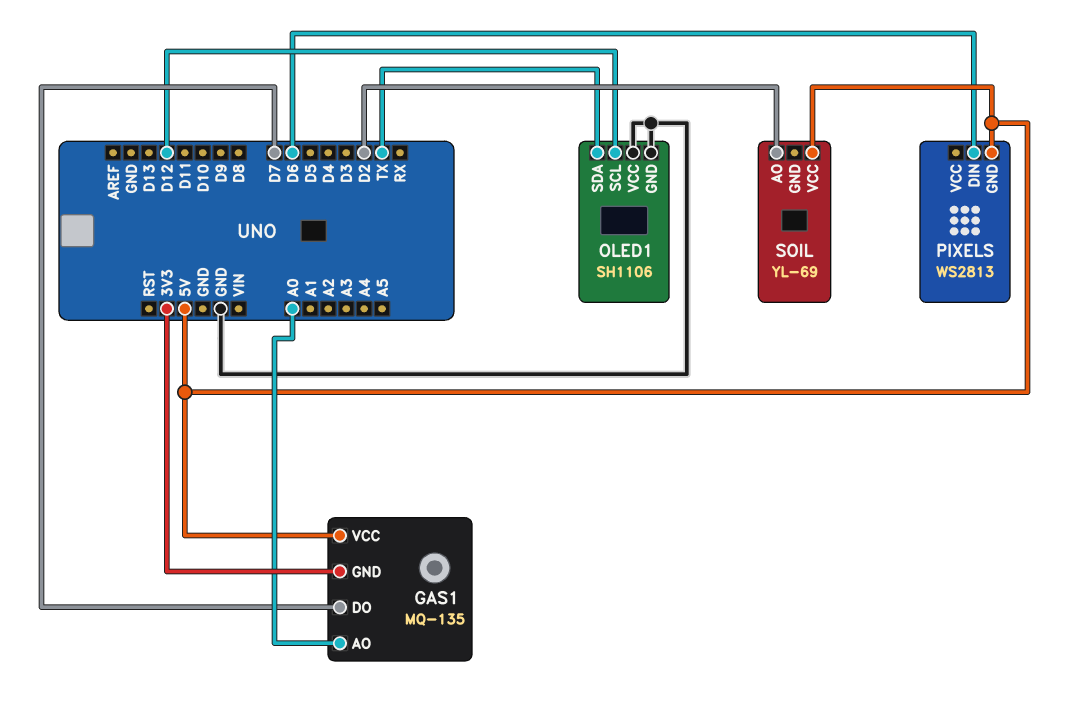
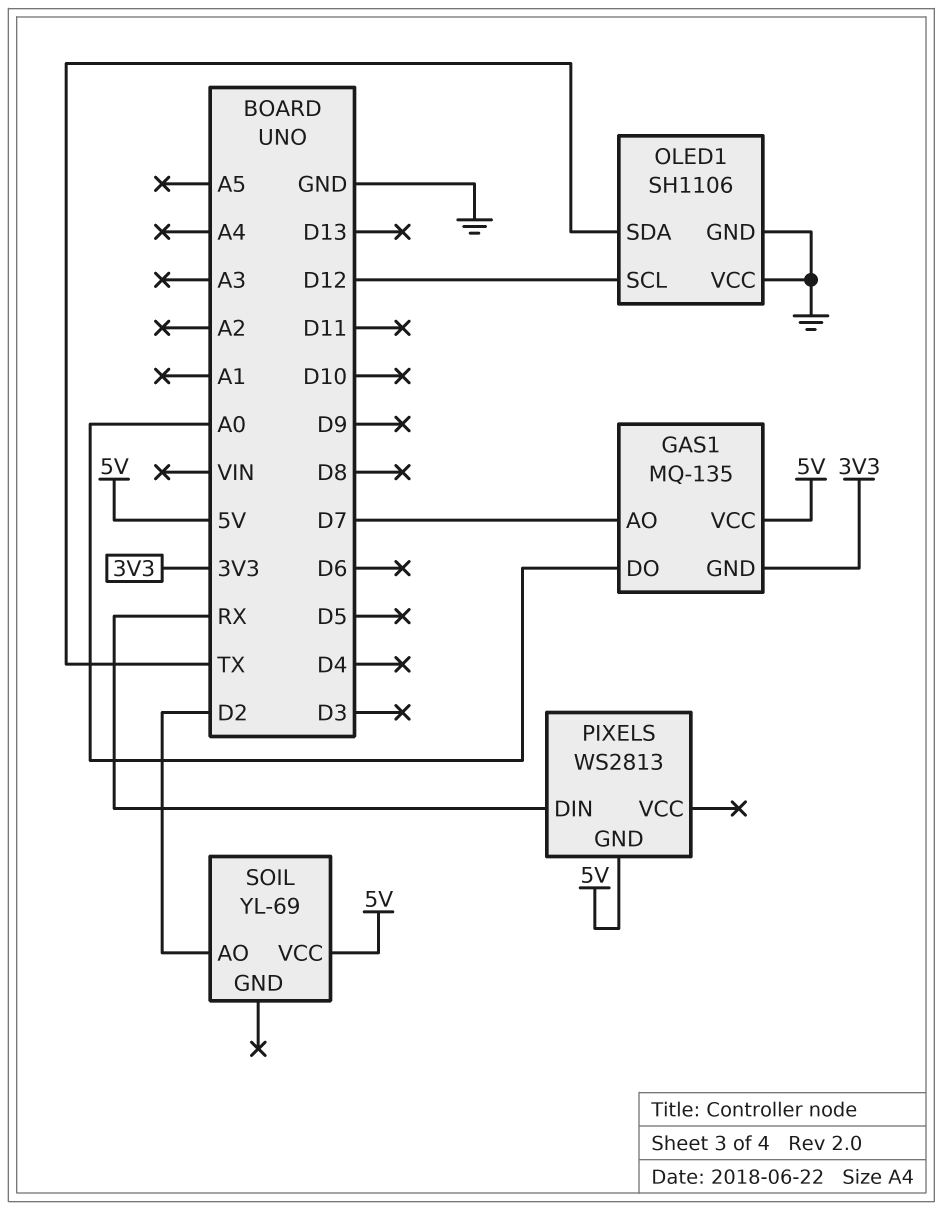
GAS1 pin AO: A0 -> D7
GAS1 pin DO: D7 -> A0
PIXELS pin DIN: D6 -> RX

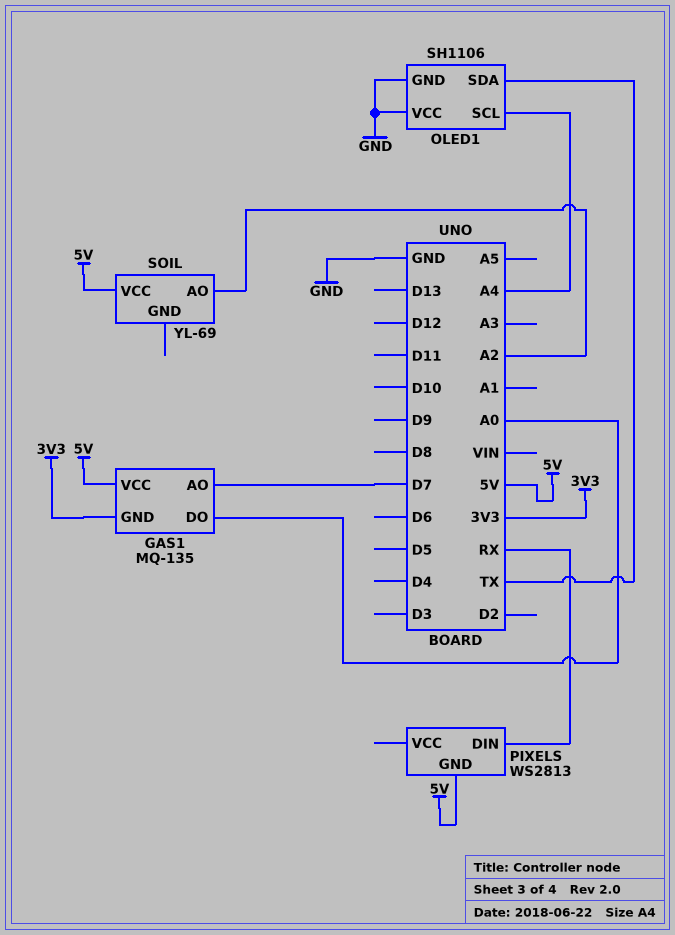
OLED1 pin SCL: D12 -> A4
SOIL pin AO: D2 -> A2

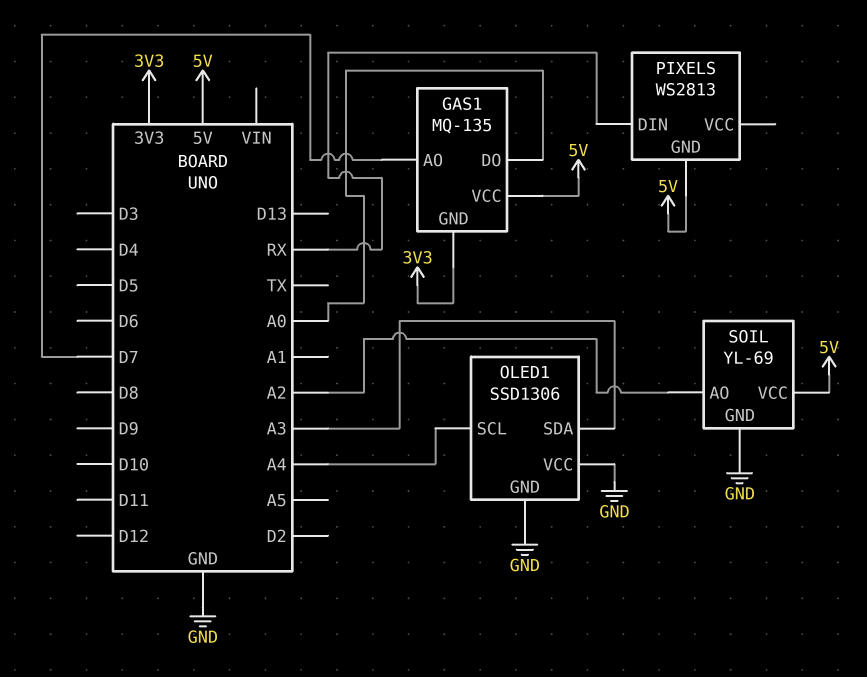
OLED1: SH1106 -> SSD1306
OLED1 pin SDA: TX -> A3
SOIL pin GND: none -> GND

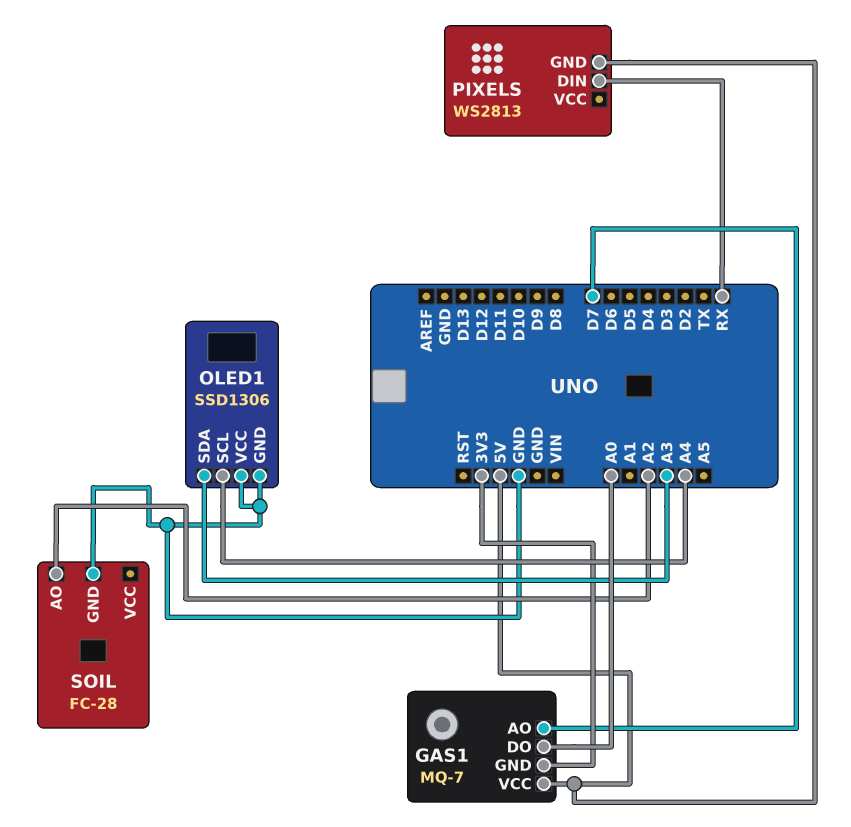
GAS1: MQ-135 -> MQ-7
SOIL: YL-69 -> FC-28
SOIL pin VCC: 5V -> none

